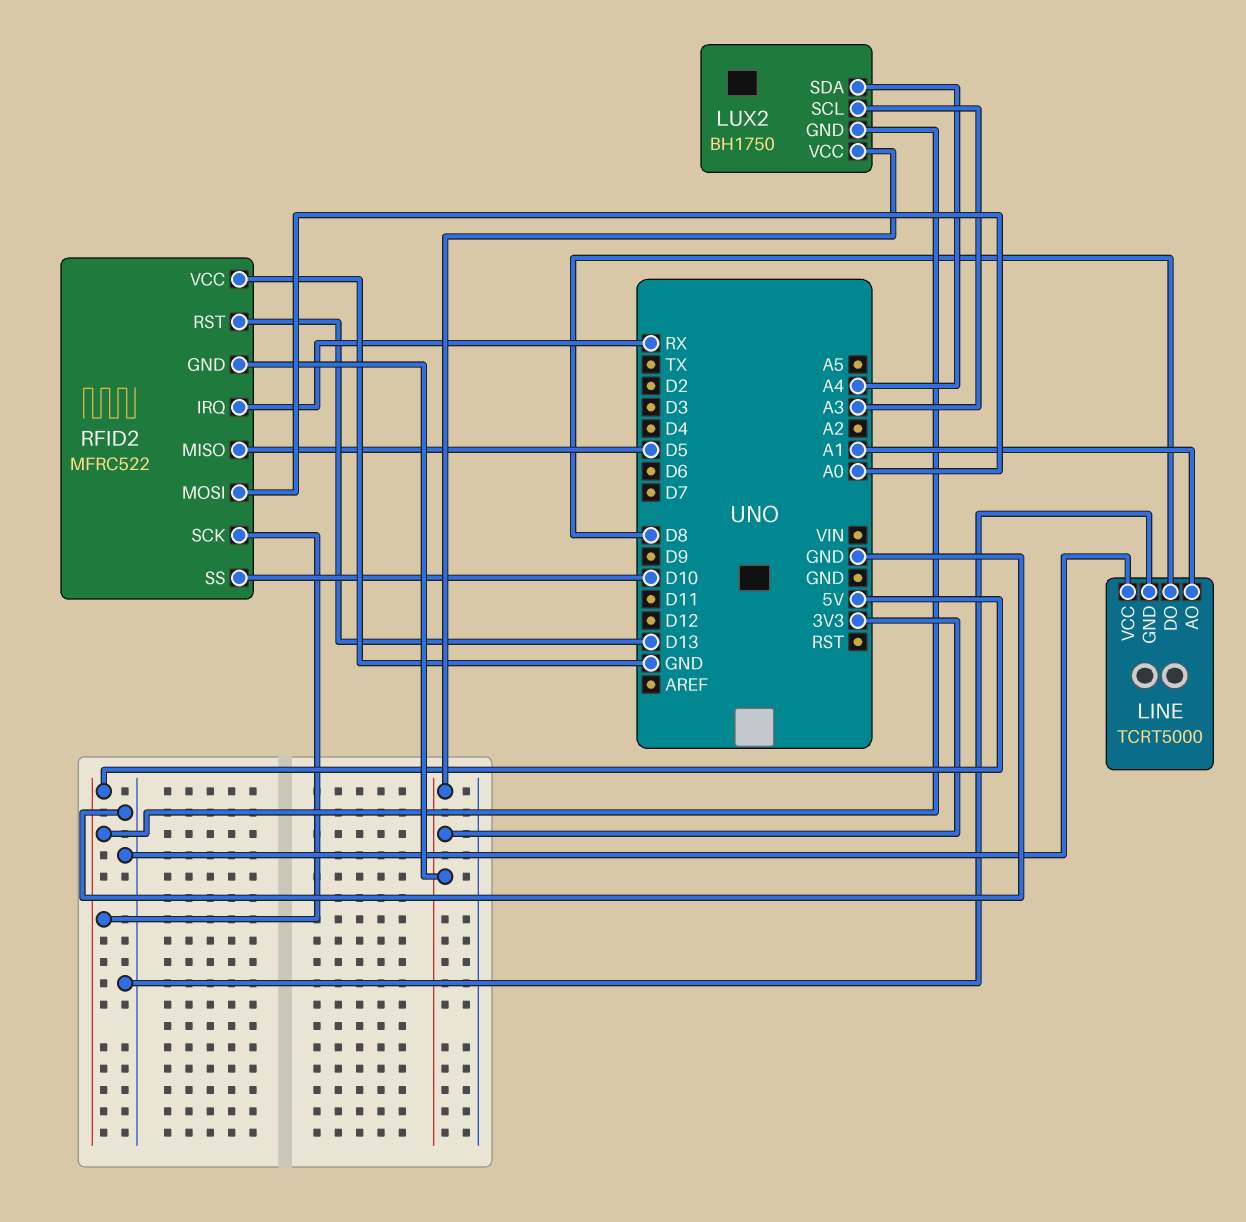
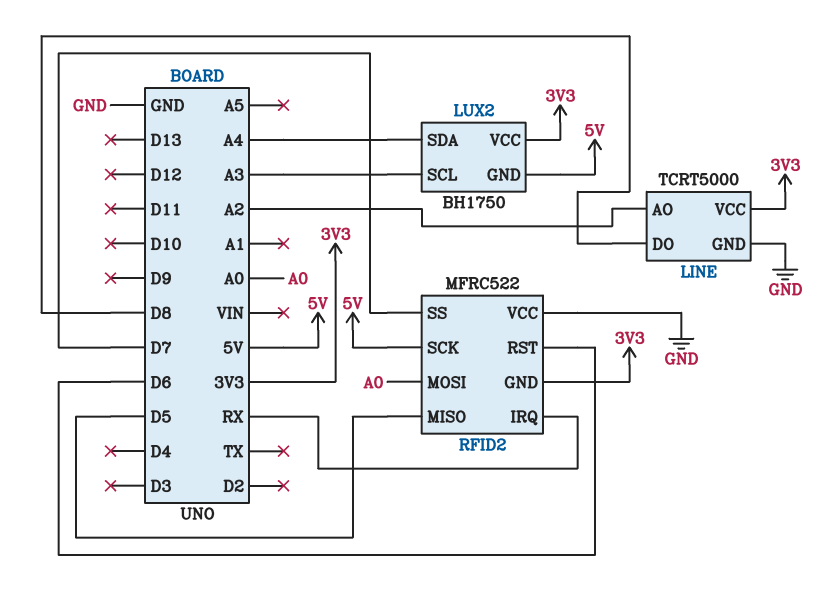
LINE pin AO: A1 -> A2
LINE pin VCC: GND -> 3V3
RFID2 pin RST: D13 -> D6
RFID2 pin SS: D10 -> D7

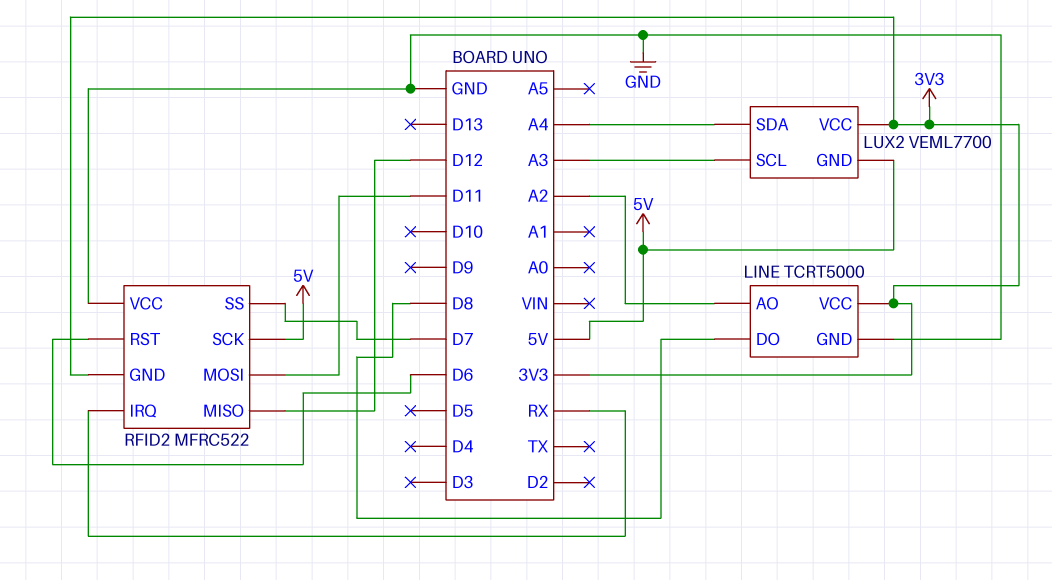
LUX2: BH1750 -> VEML7700
RFID2 pin MISO: D5 -> D12
RFID2 pin MOSI: A0 -> D11

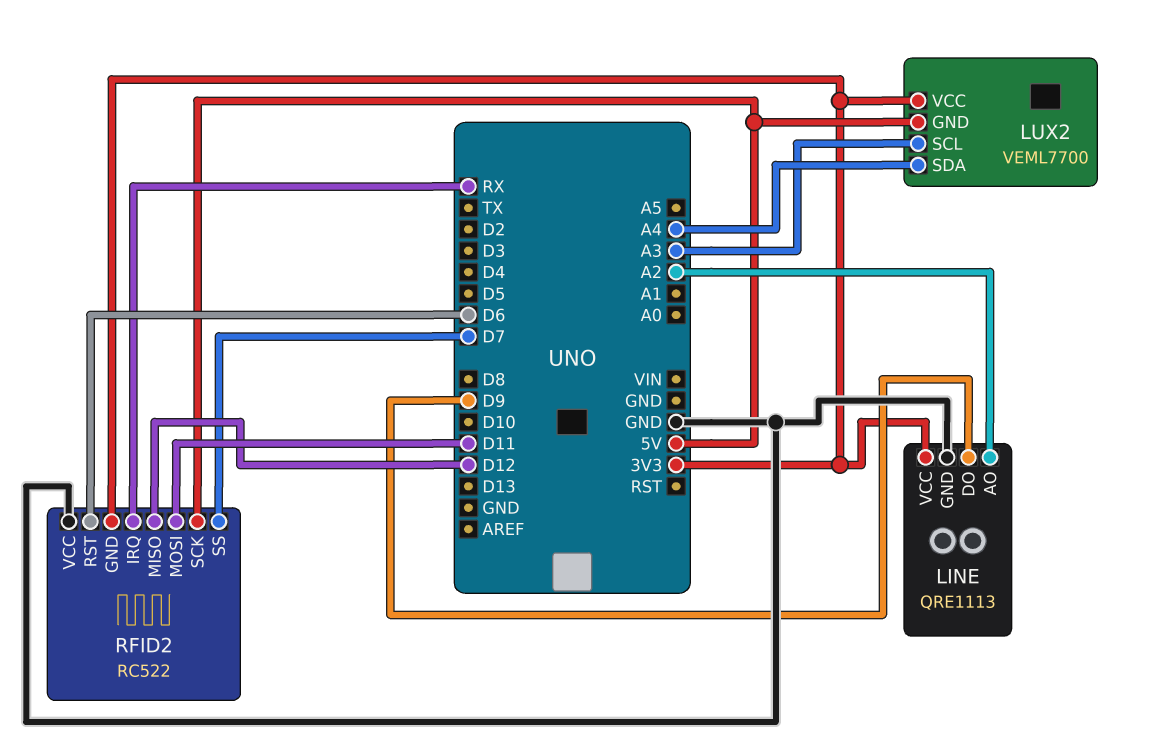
LINE: TCRT5000 -> QRE1113
LINE pin DO: D8 -> D9
RFID2: MFRC522 -> RC522

